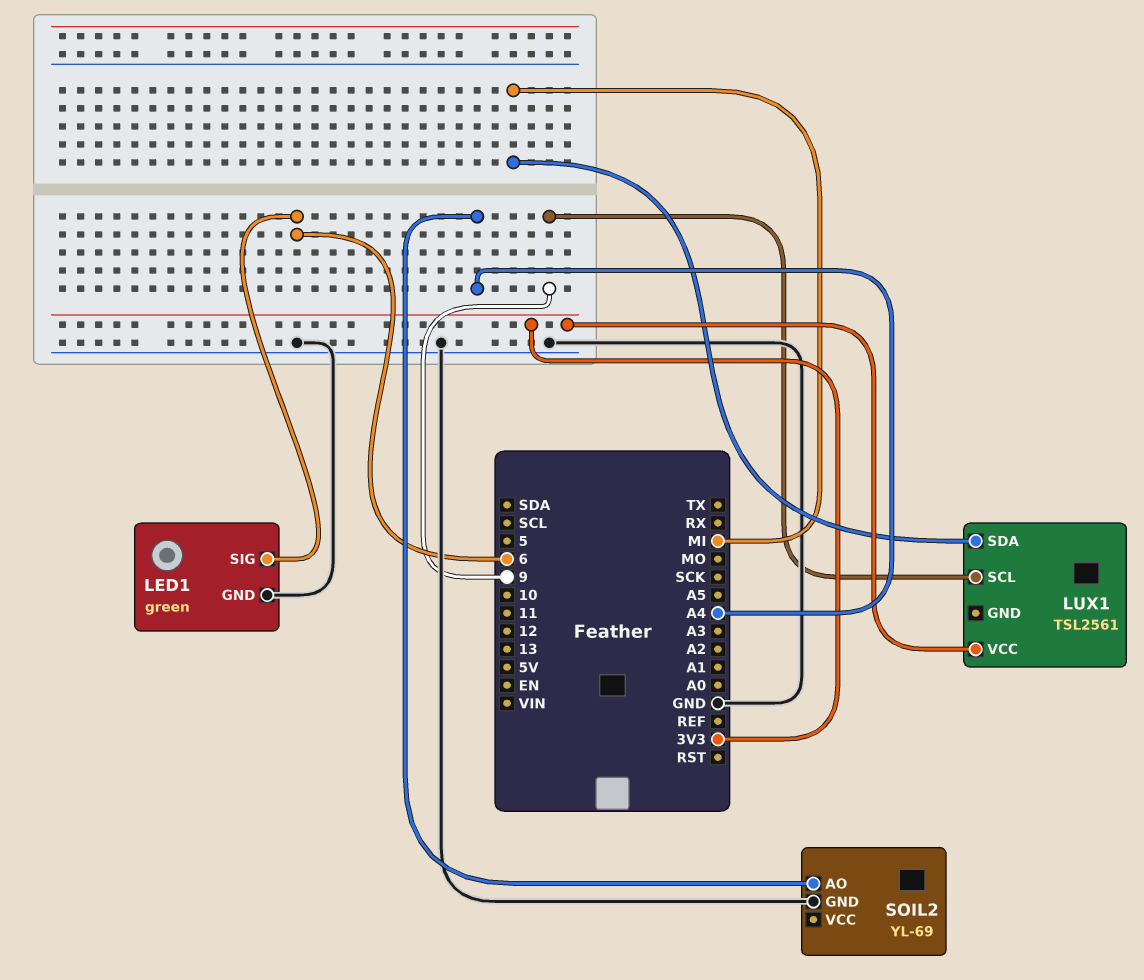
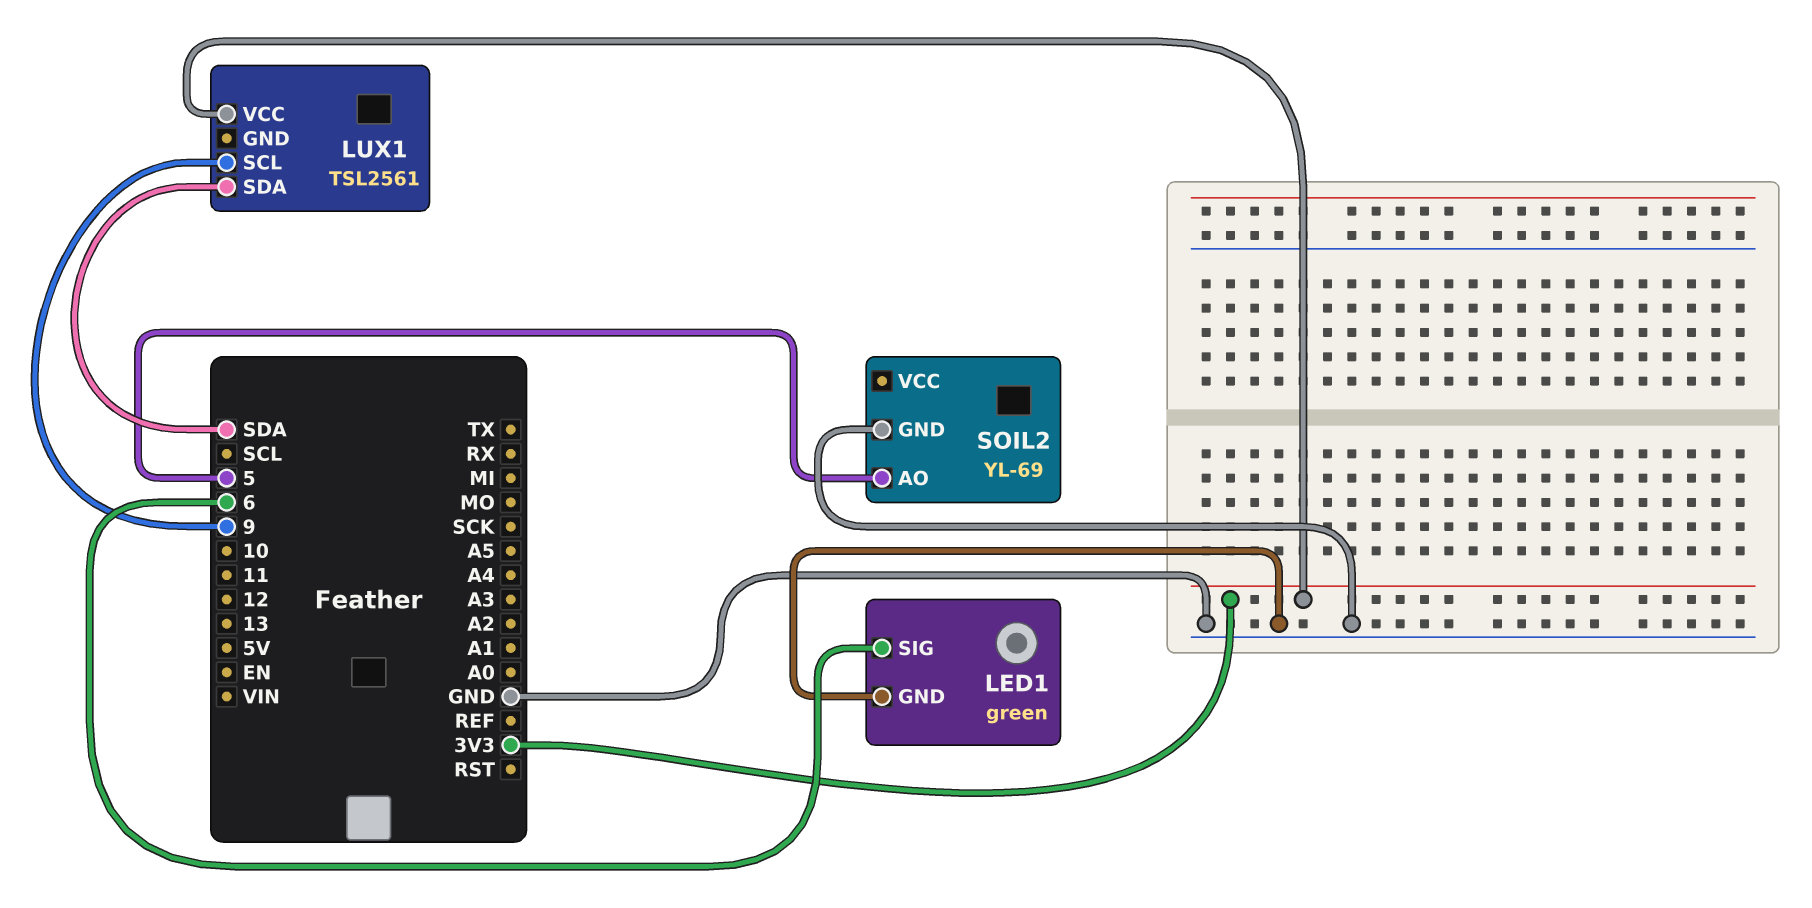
LUX1 pin SDA: MI -> SDA
SOIL2 pin AO: A4 -> 5

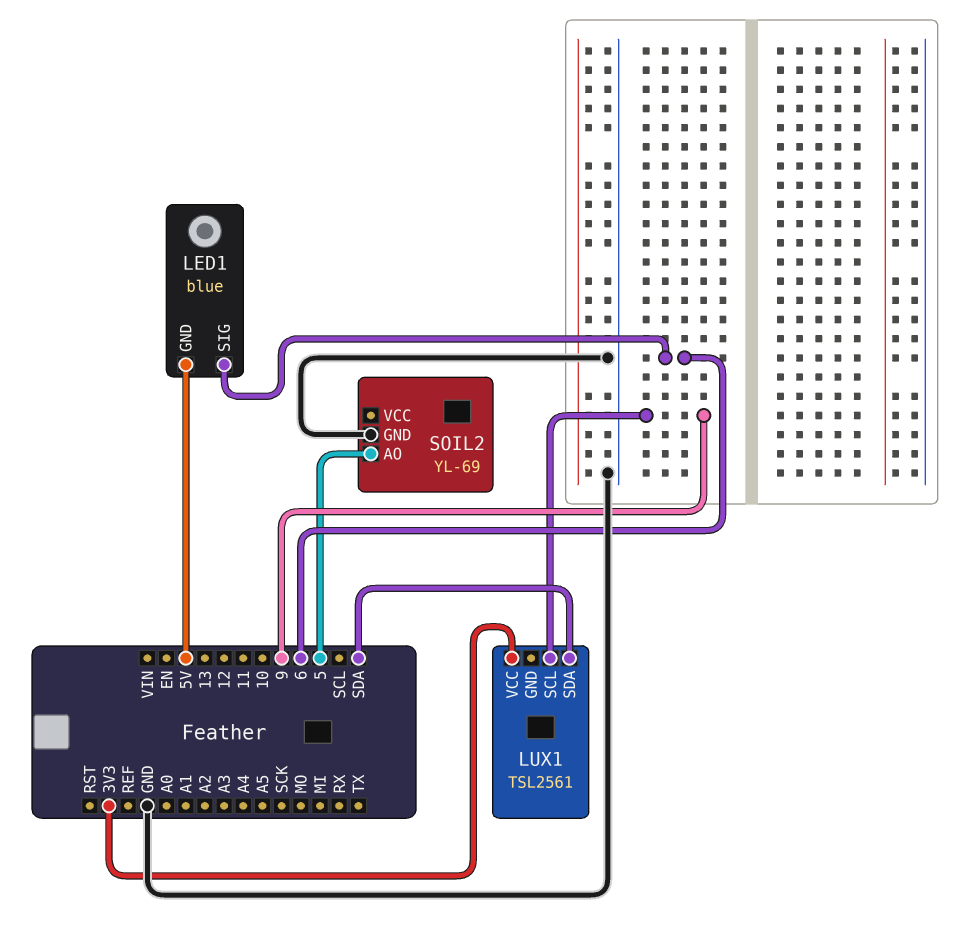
LED1: green -> blue
LED1 pin GND: GND -> 5V

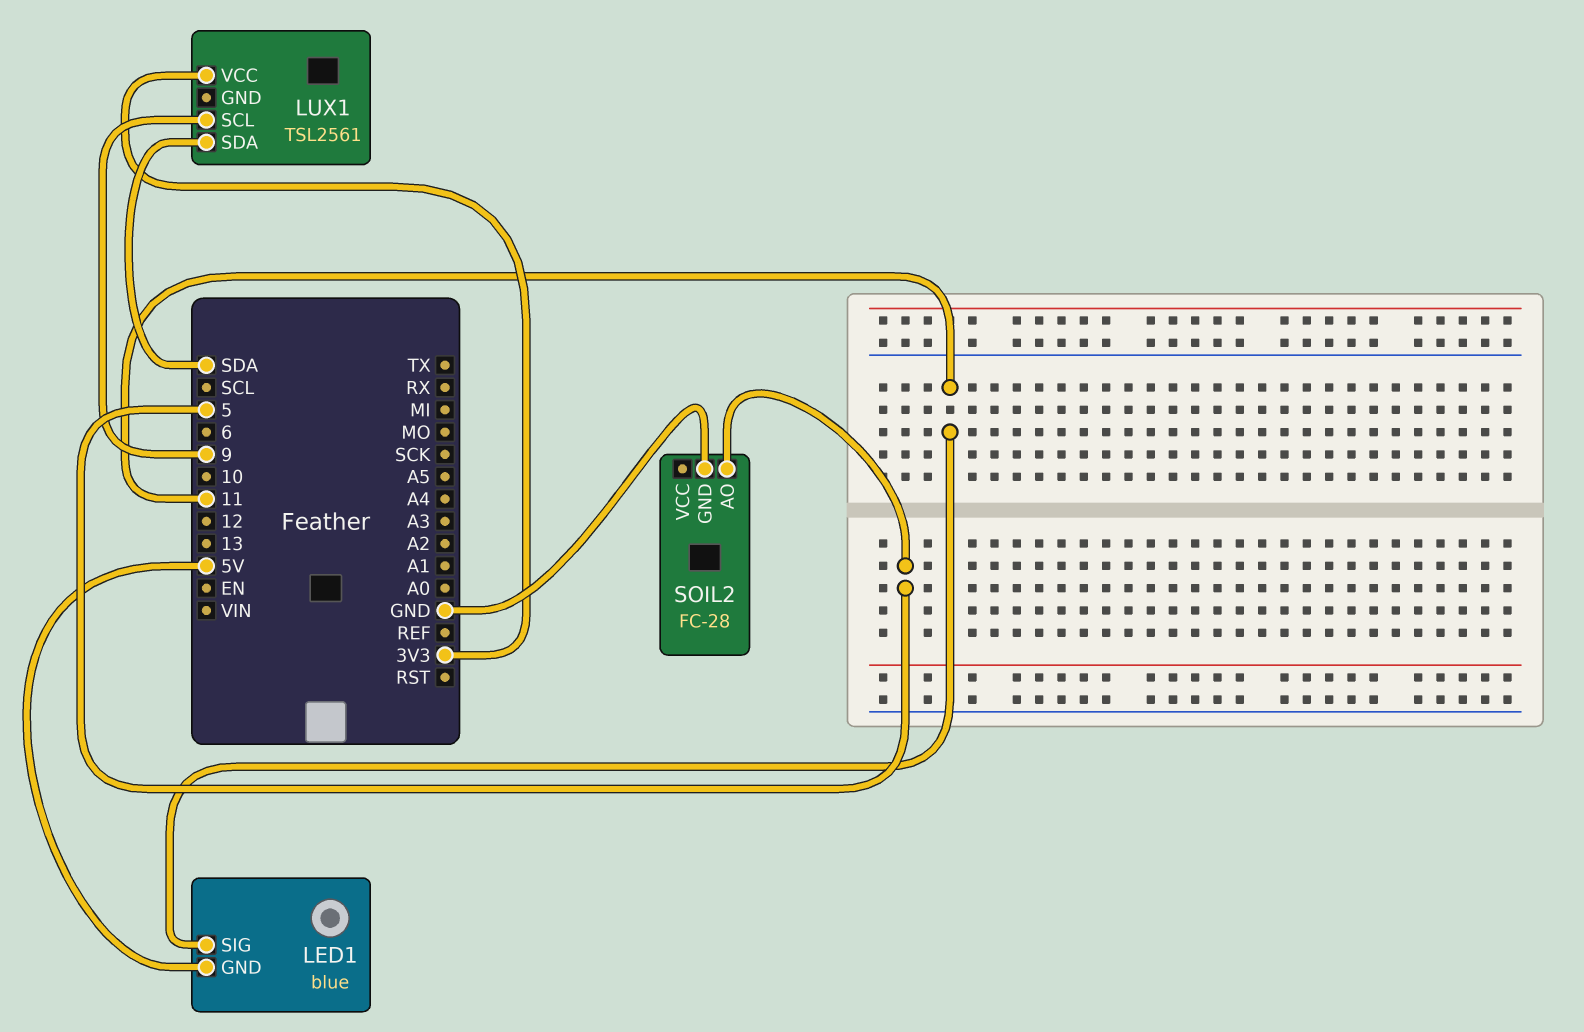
LED1 pin SIG: 6 -> 11
SOIL2: YL-69 -> FC-28

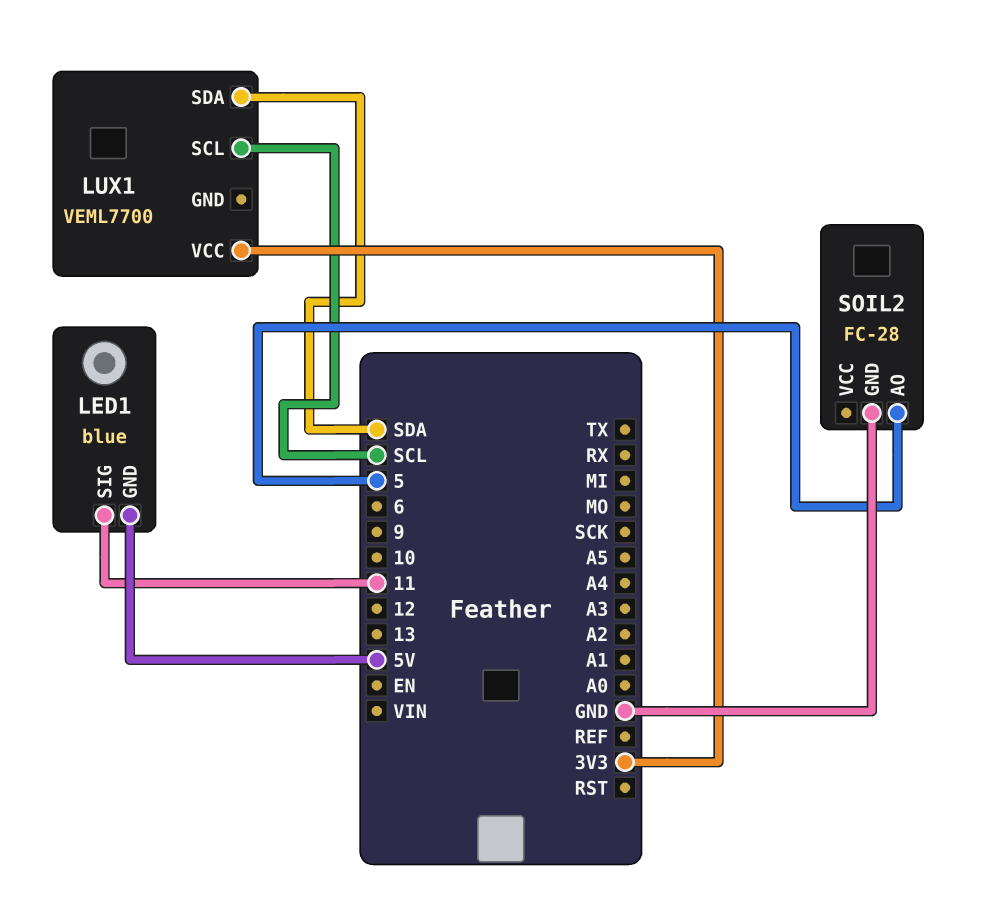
LUX1: TSL2561 -> VEML7700
LUX1 pin SCL: 9 -> SCL

